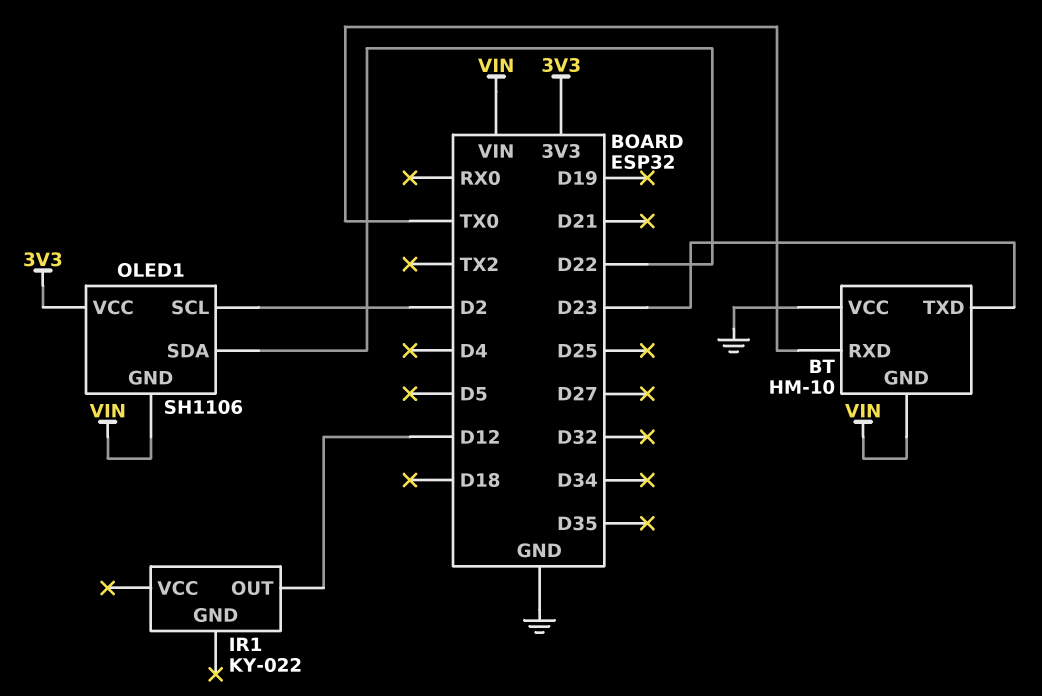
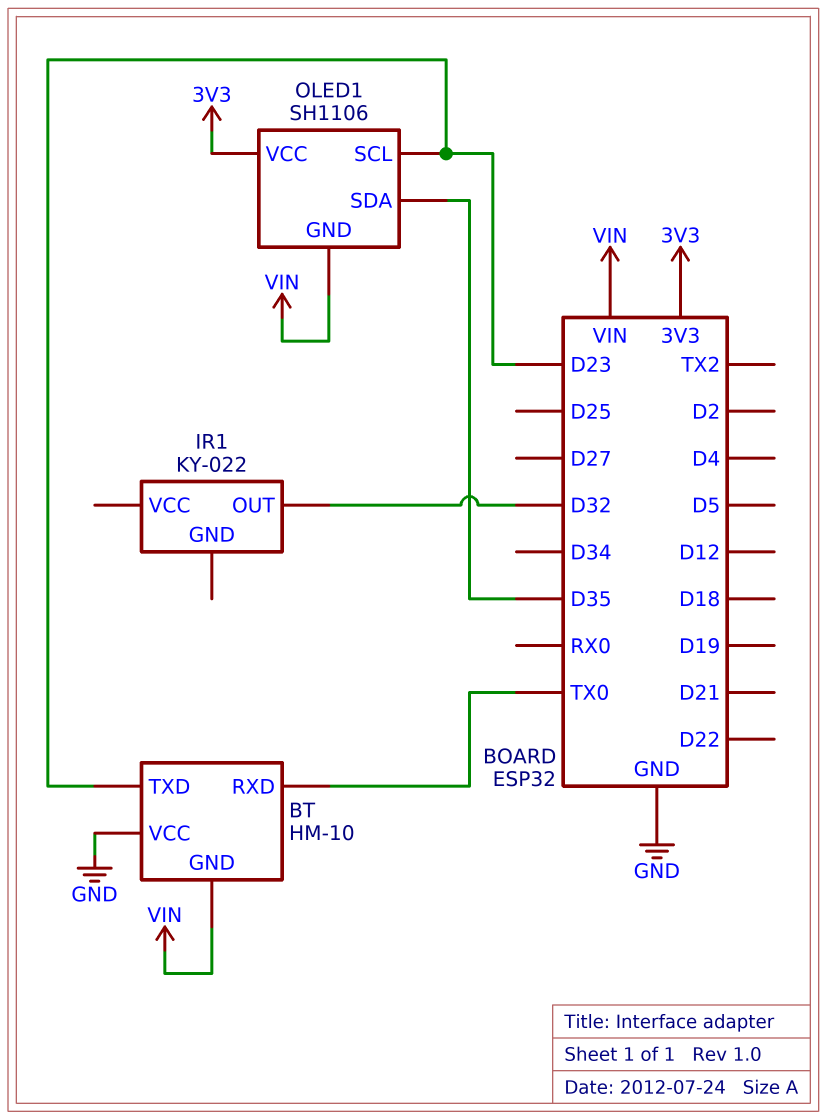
IR1 pin OUT: D12 -> D32
OLED1 pin SCL: D2 -> D23
OLED1 pin SDA: D22 -> D35

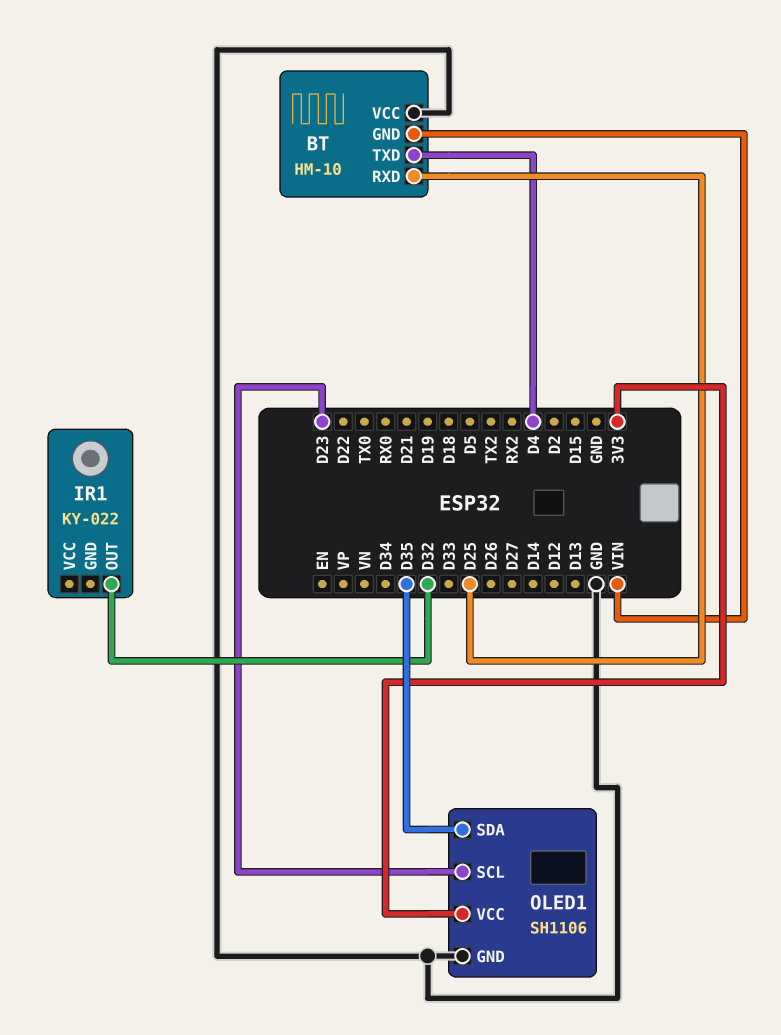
BT pin RXD: TX0 -> D25
BT pin TXD: D23 -> D4
OLED1 pin GND: VIN -> GND

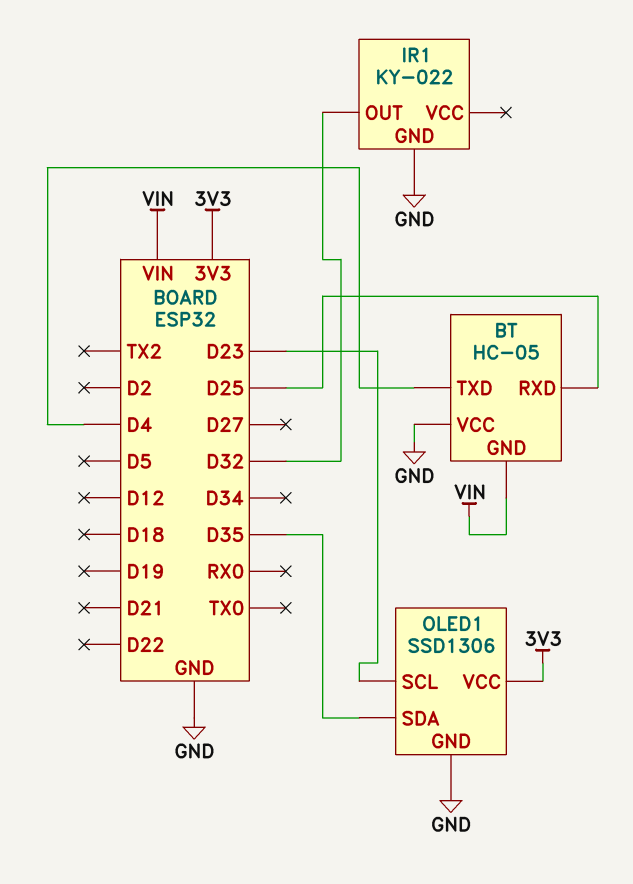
BT: HM-10 -> HC-05
IR1 pin GND: none -> GND
OLED1: SH1106 -> SSD1306

